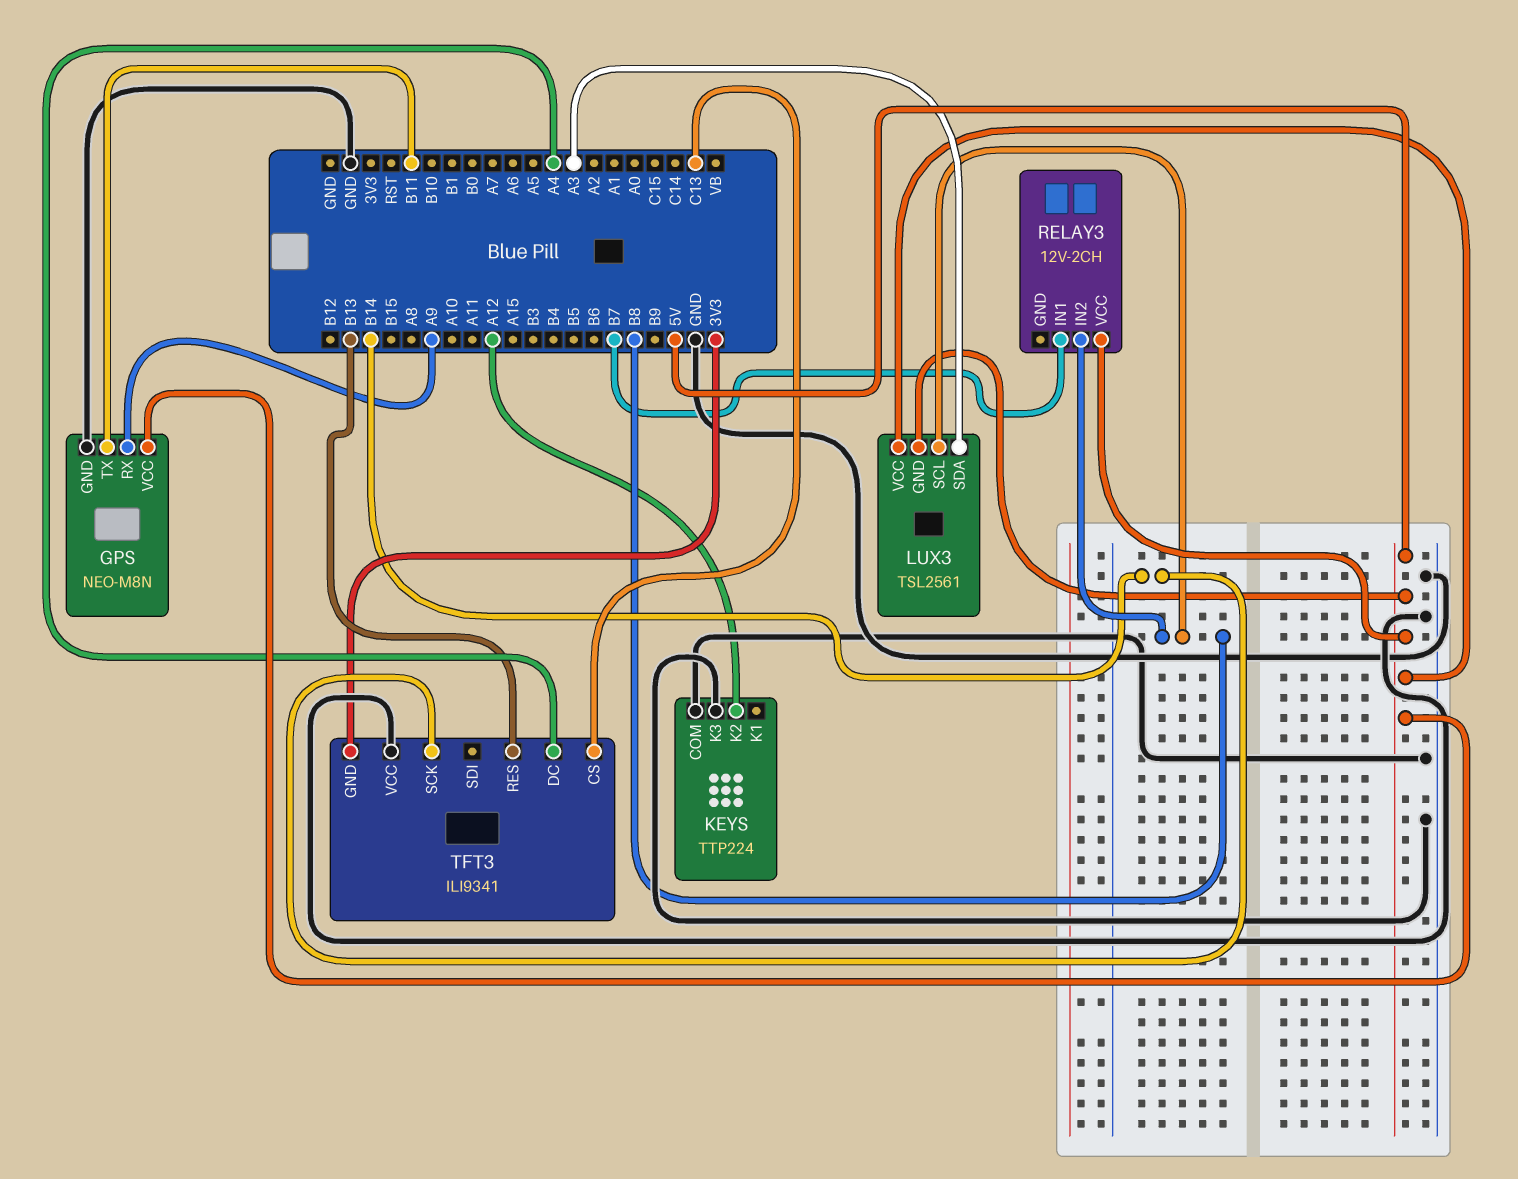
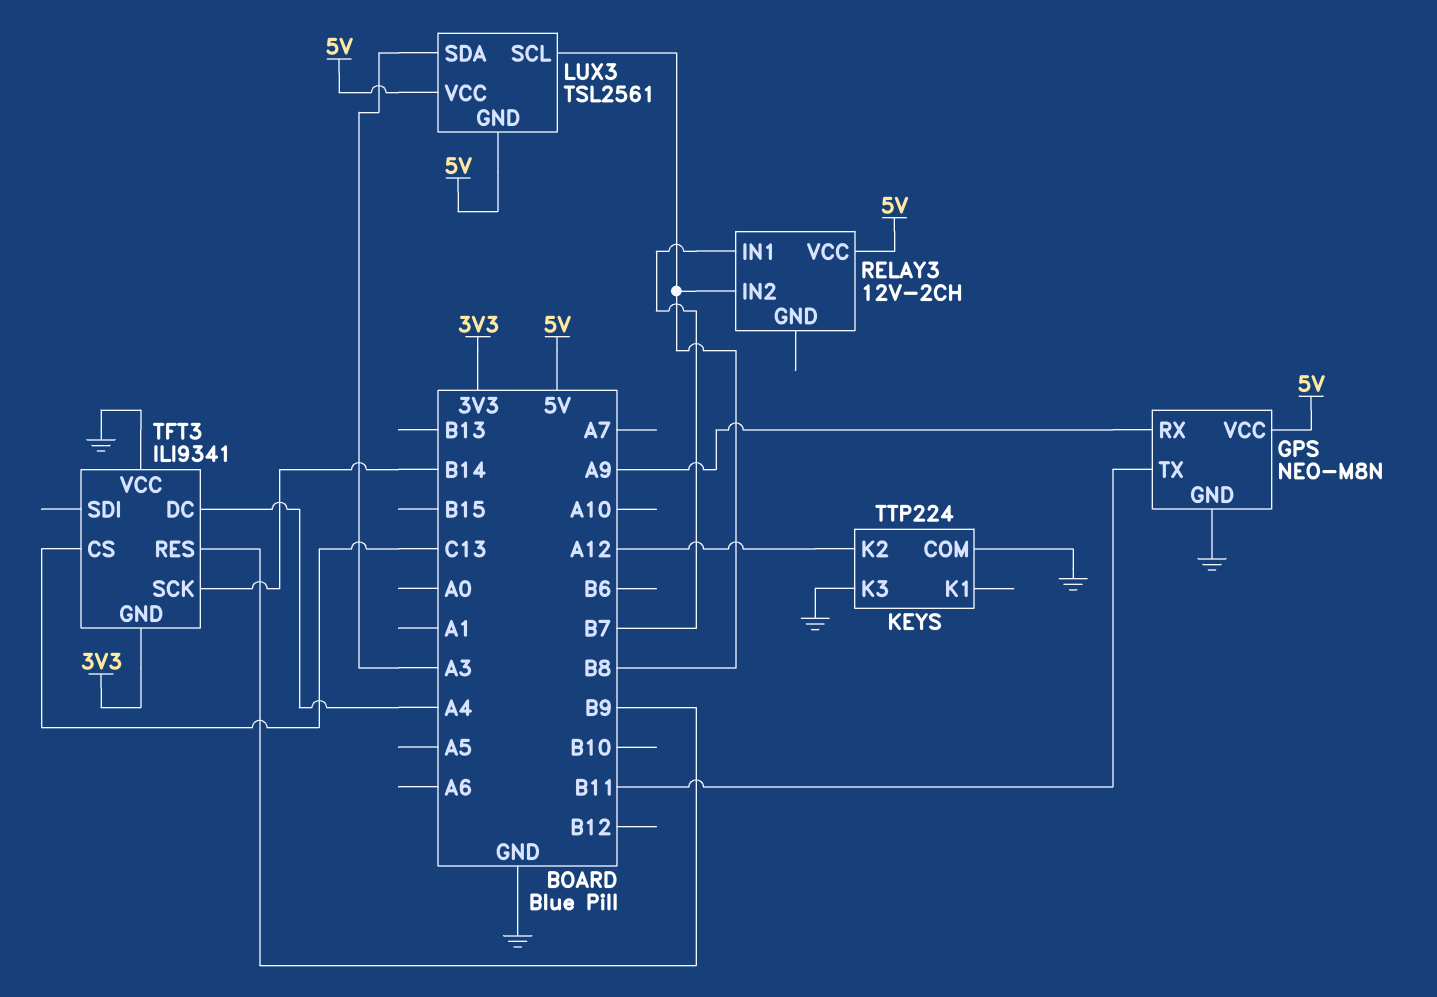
TFT3 pin RES: B13 -> B9

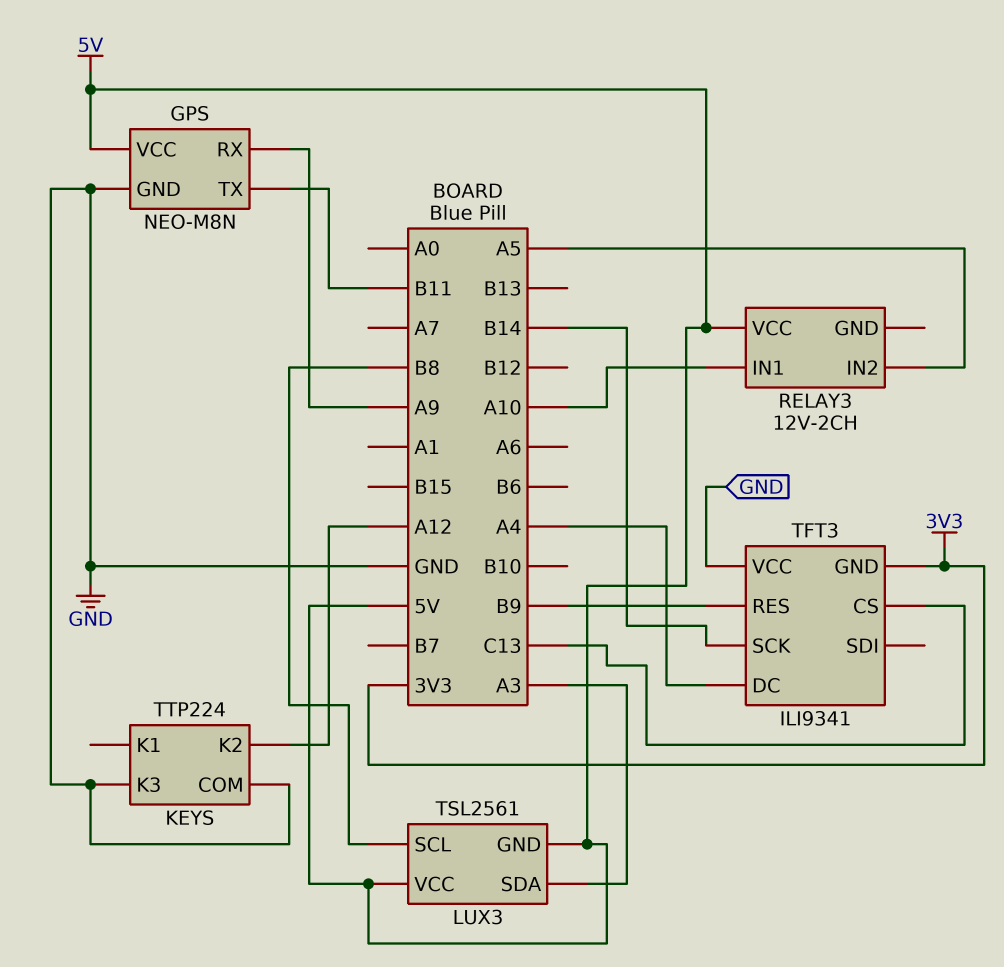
RELAY3 pin IN1: B7 -> A10
RELAY3 pin IN2: B8 -> A5

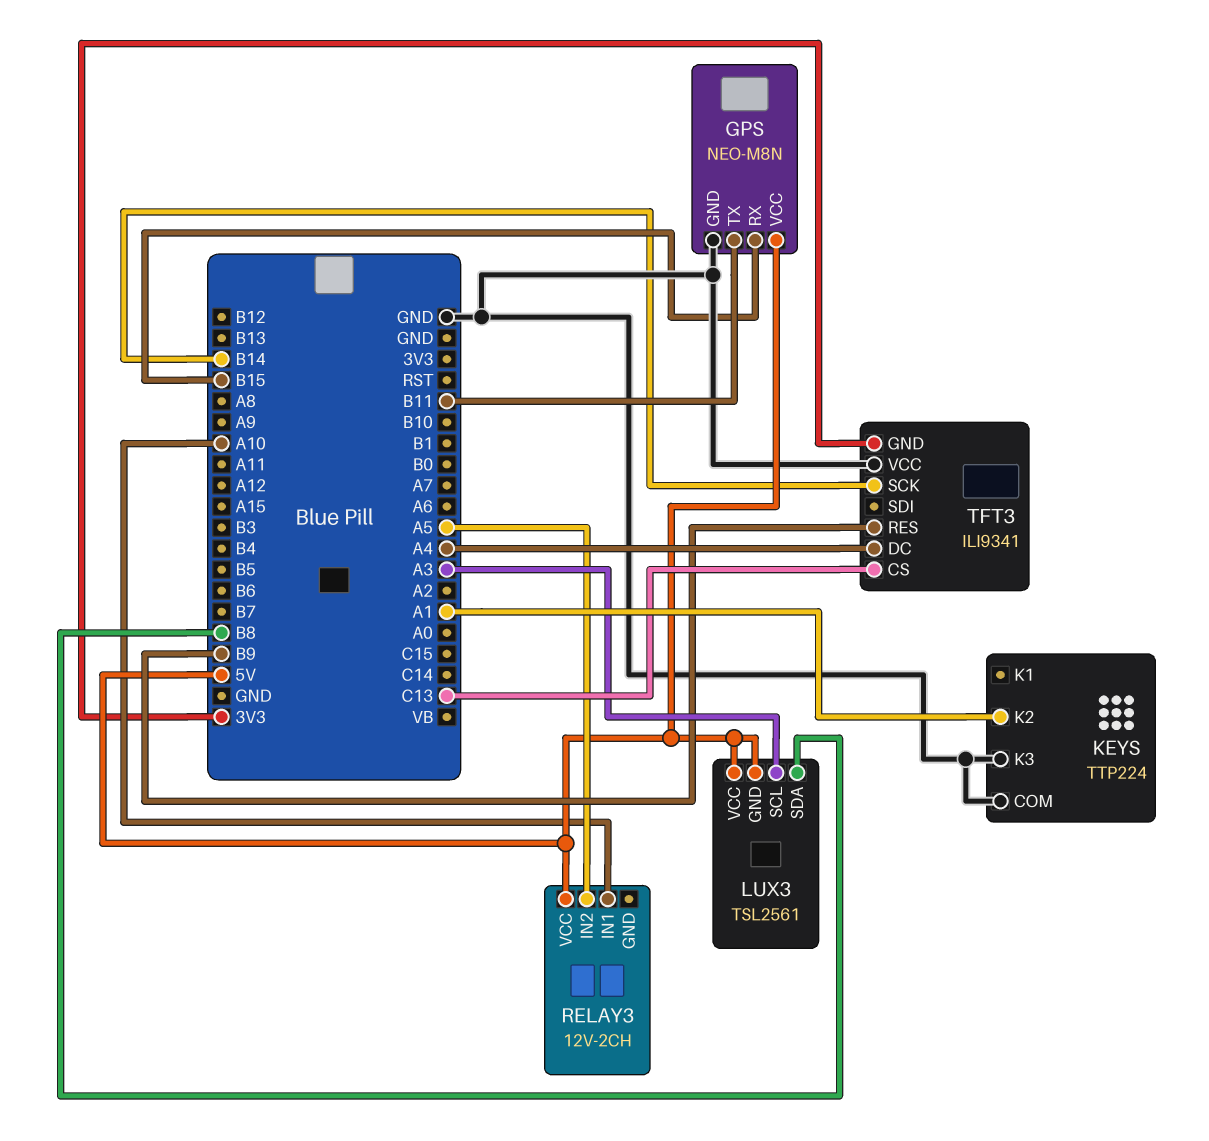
GPS pin RX: A9 -> B15
KEYS pin K2: A12 -> A1
LUX3 pin SCL: B8 -> A3
LUX3 pin SDA: A3 -> B8

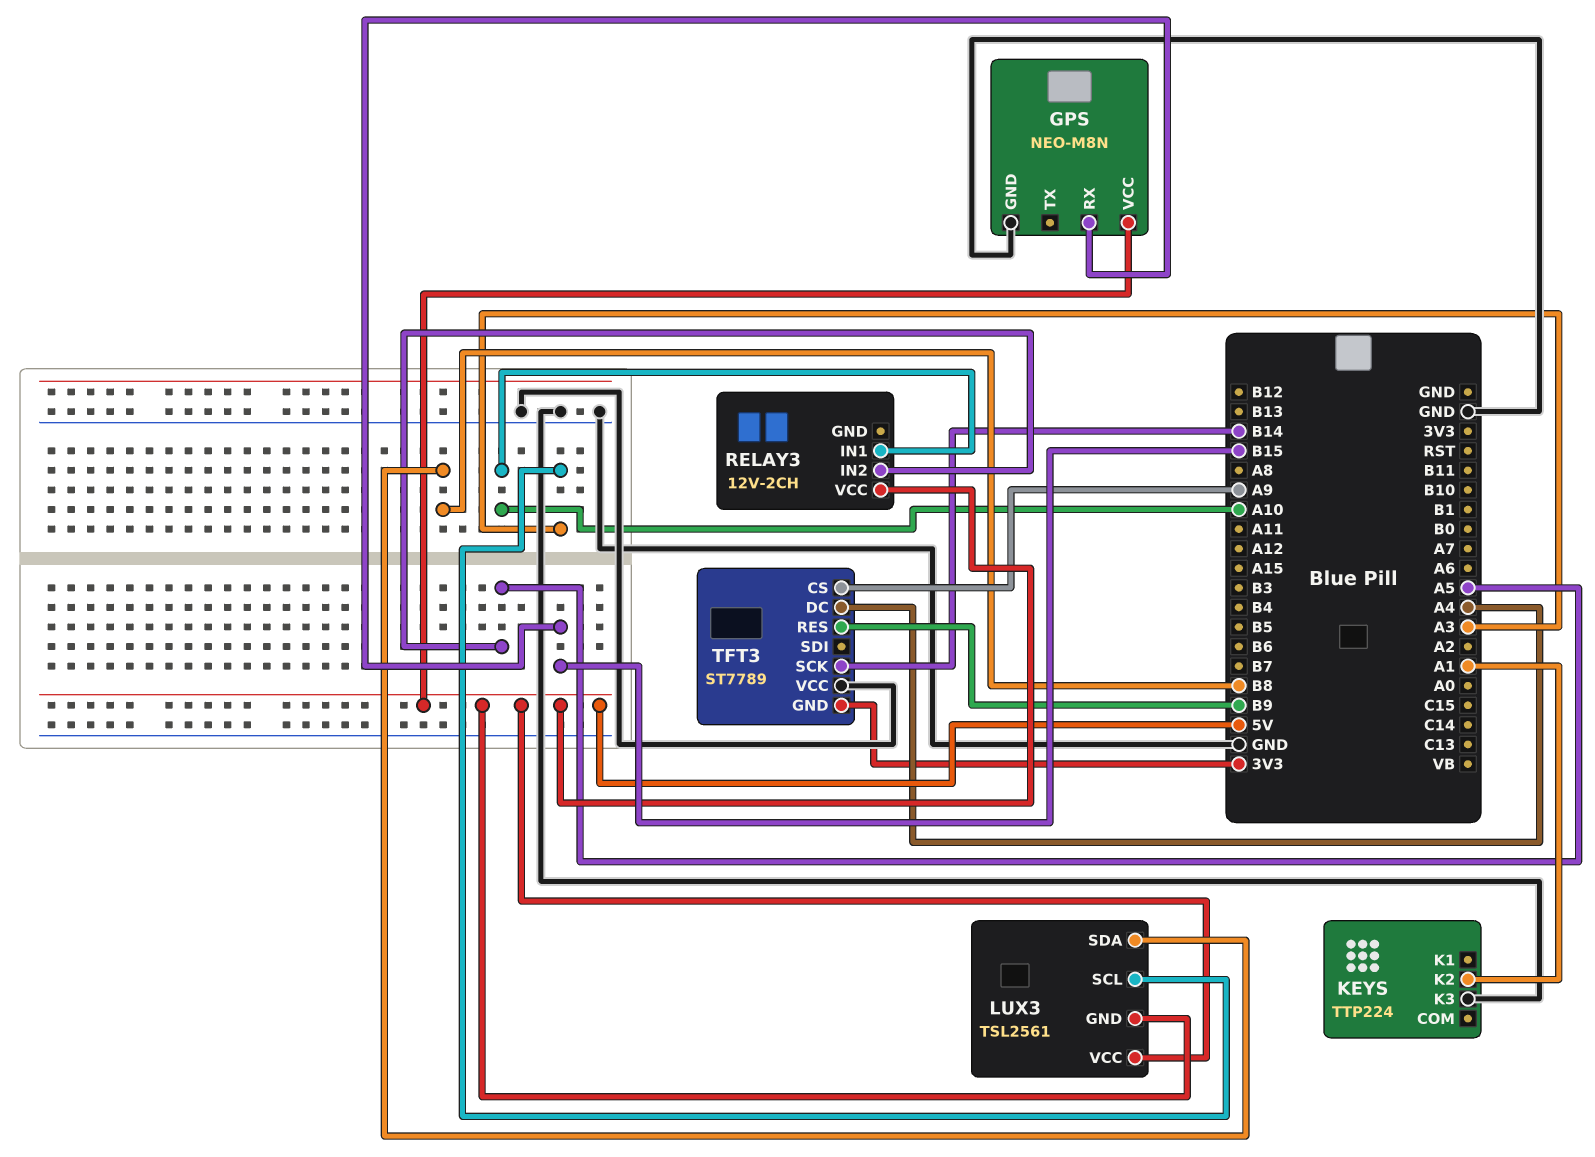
GPS pin TX: B11 -> none
KEYS pin COM: GND -> none
TFT3: ILI9341 -> ST7789
TFT3 pin CS: C13 -> A9

